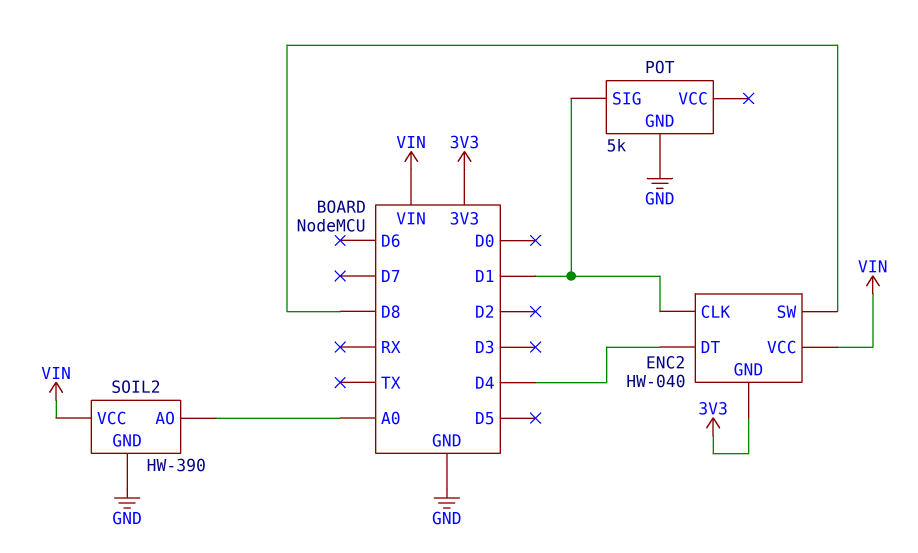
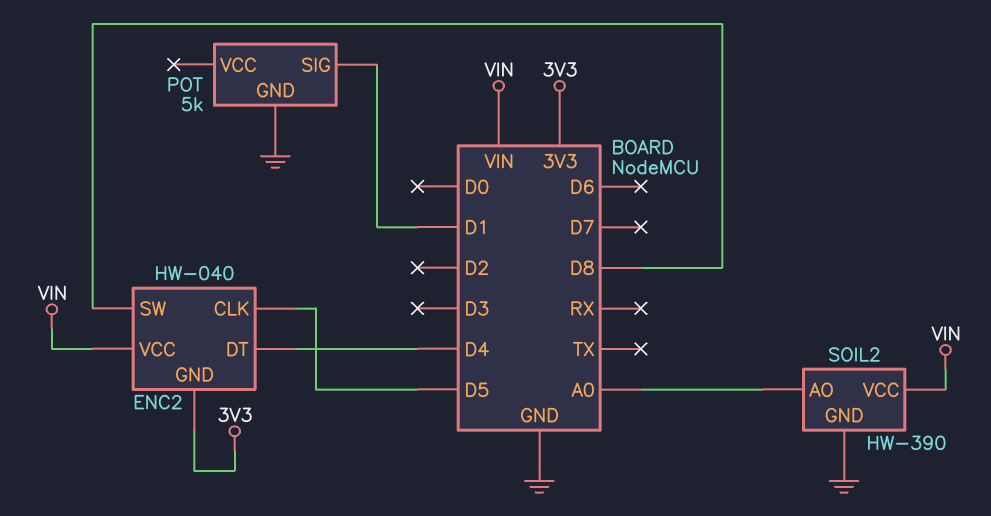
ENC2 pin CLK: D1 -> D5

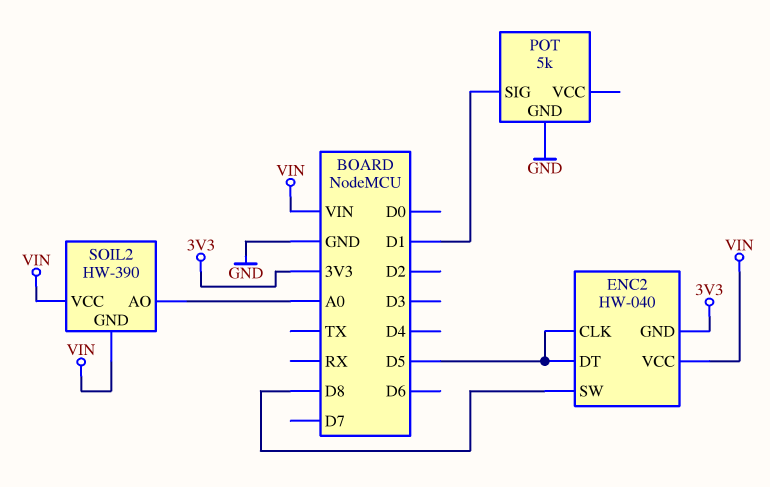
ENC2 pin DT: D4 -> D5
SOIL2 pin GND: GND -> VIN

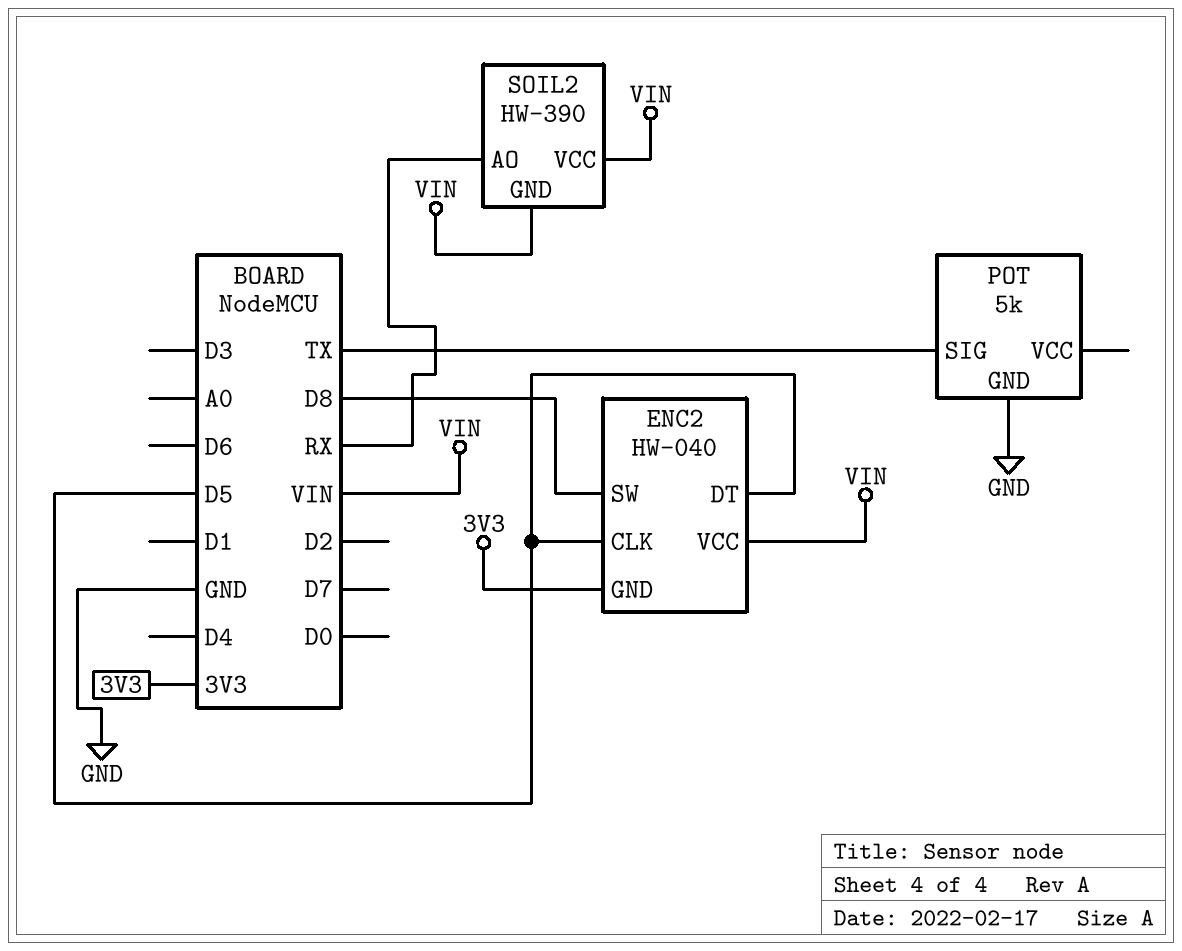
POT pin SIG: D1 -> TX
SOIL2 pin AO: A0 -> RX

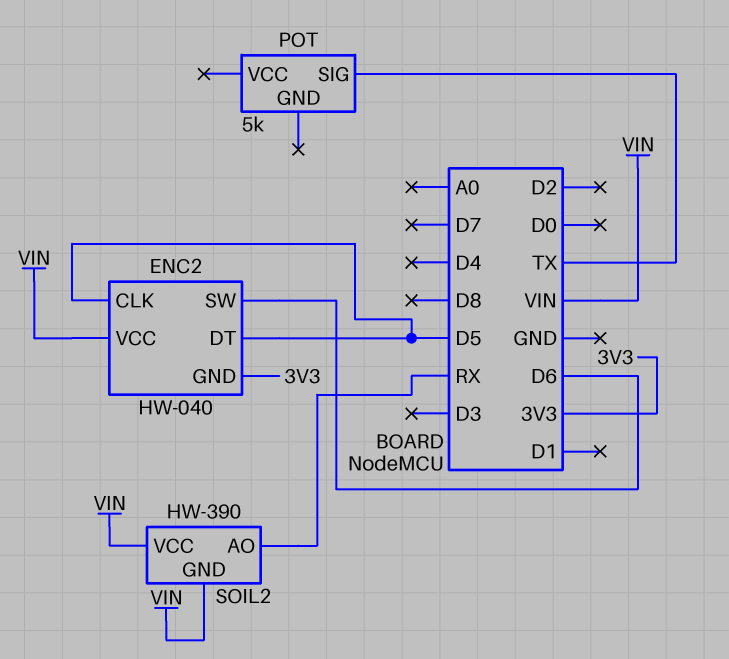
ENC2 pin SW: D8 -> D6
POT pin GND: GND -> none

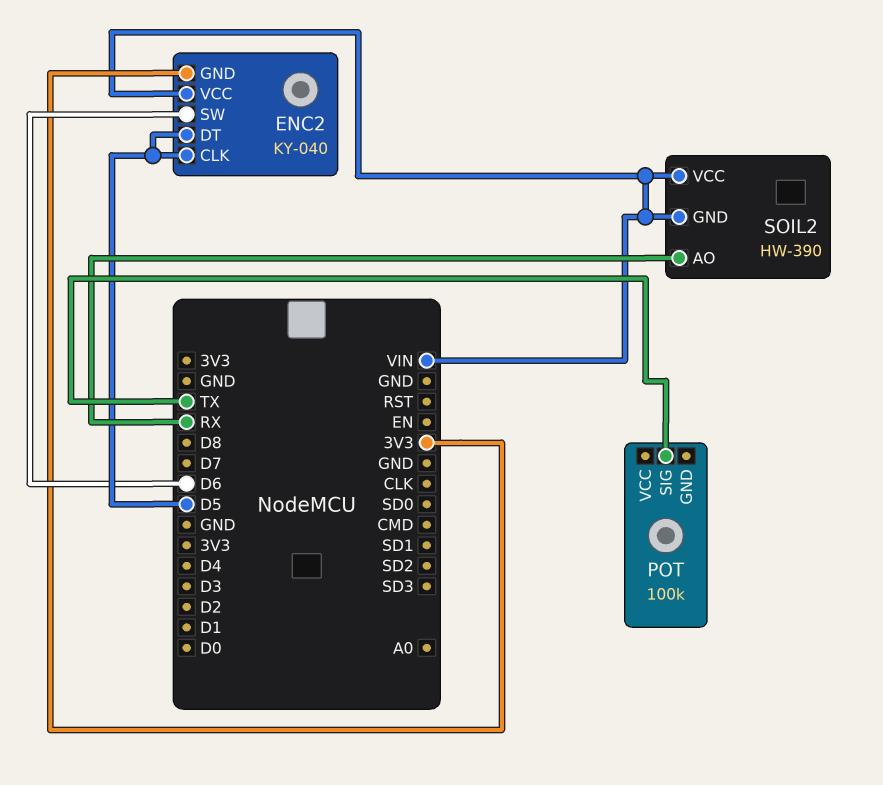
ENC2: HW-040 -> KY-040
POT: 5k -> 100k

